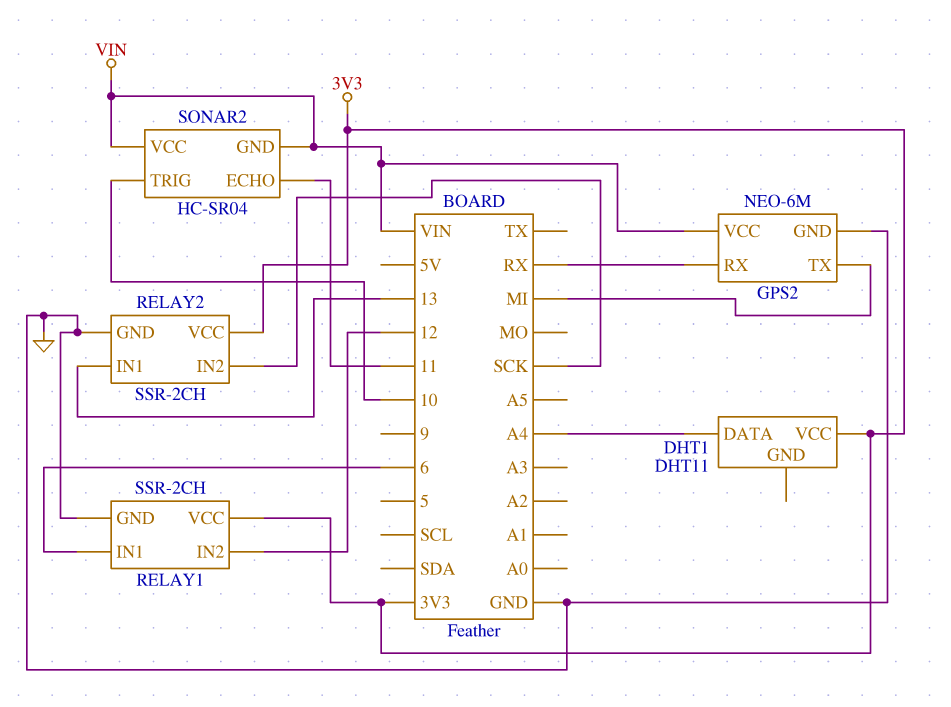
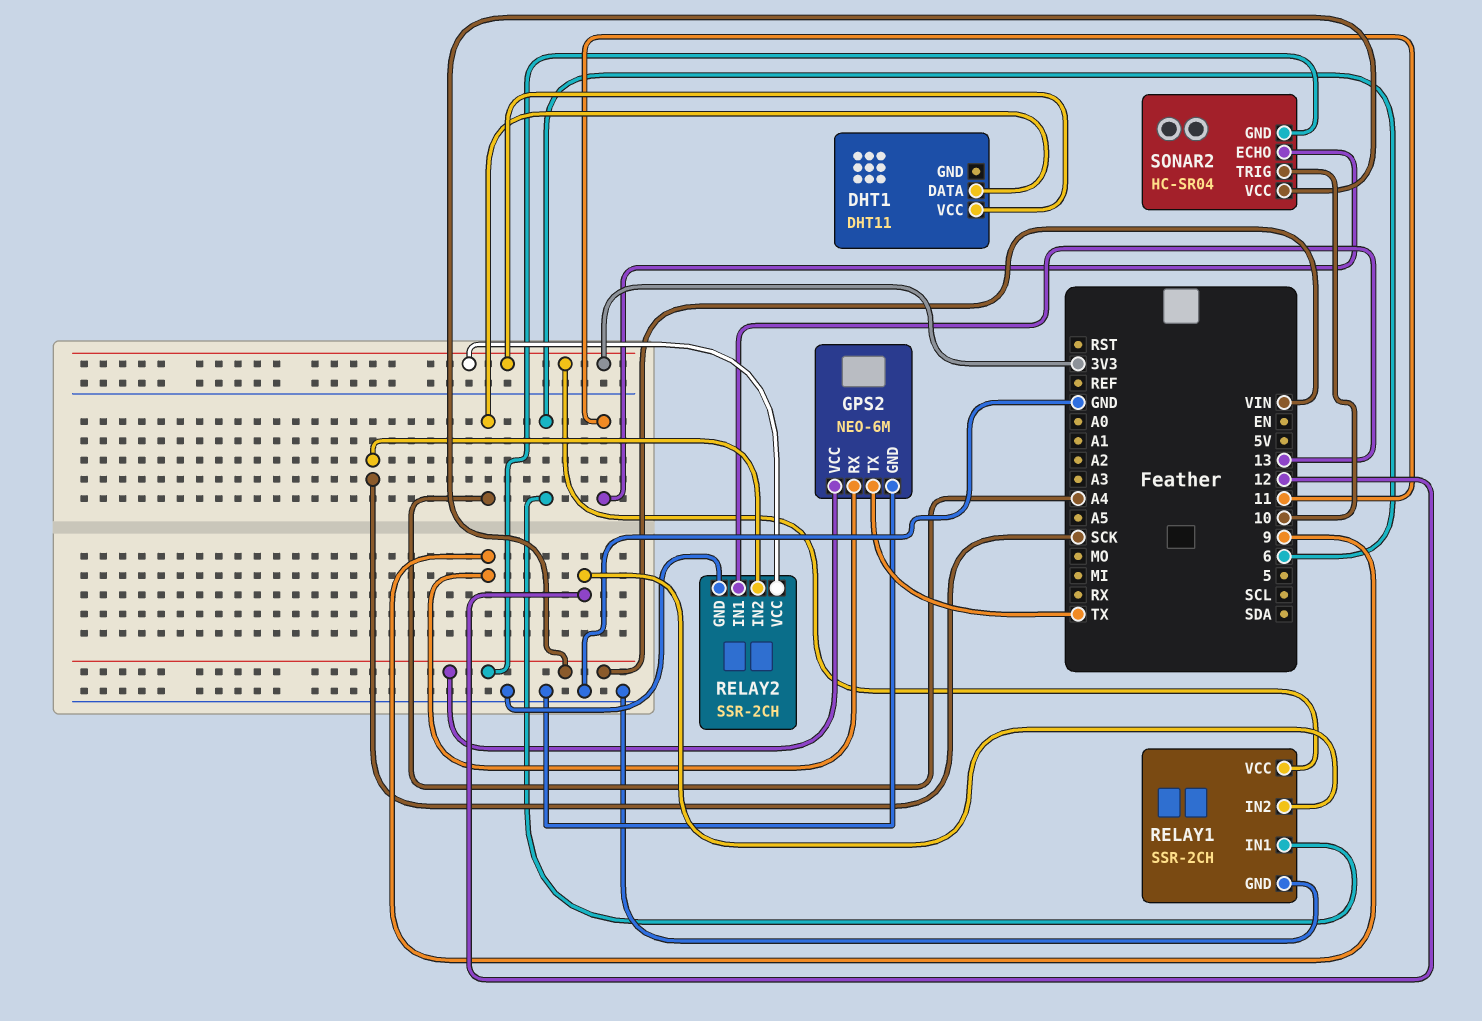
GPS2 pin RX: RX -> 9
GPS2 pin TX: MI -> TX

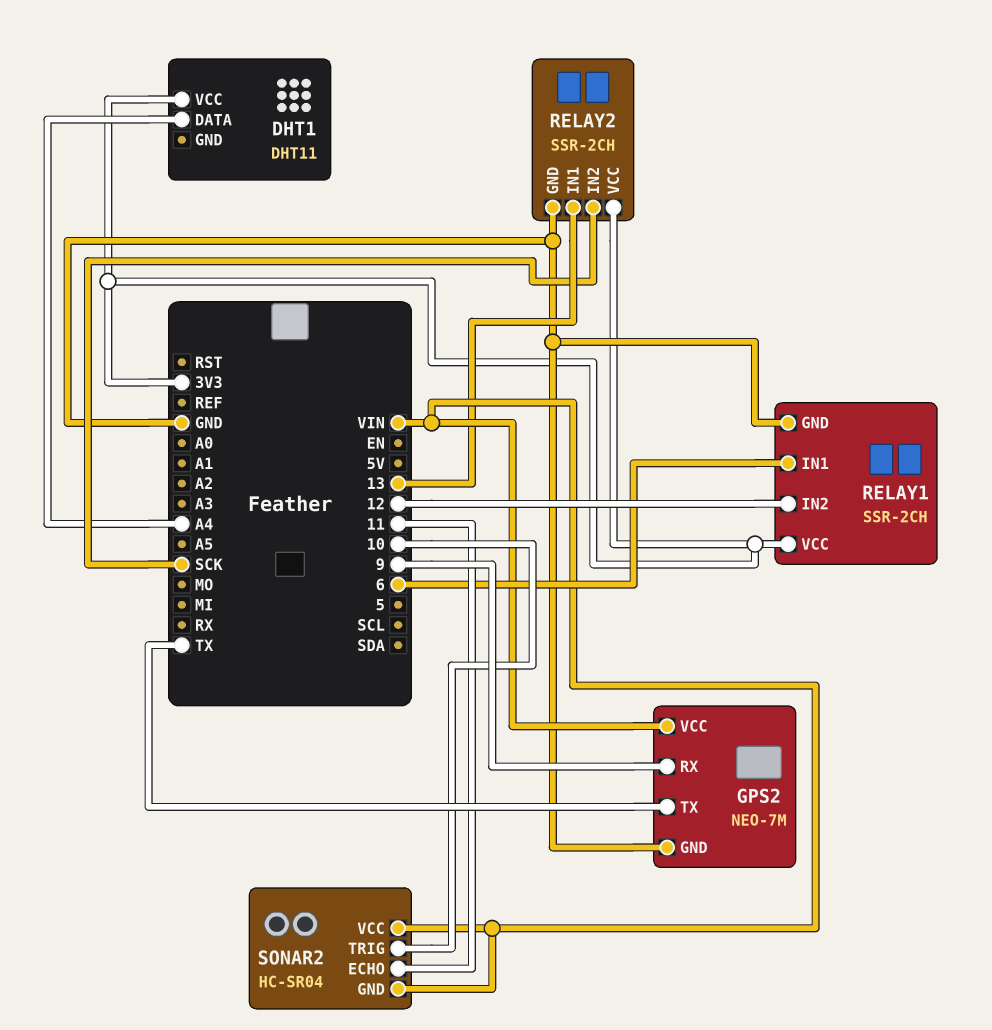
GPS2: NEO-6M -> NEO-7M

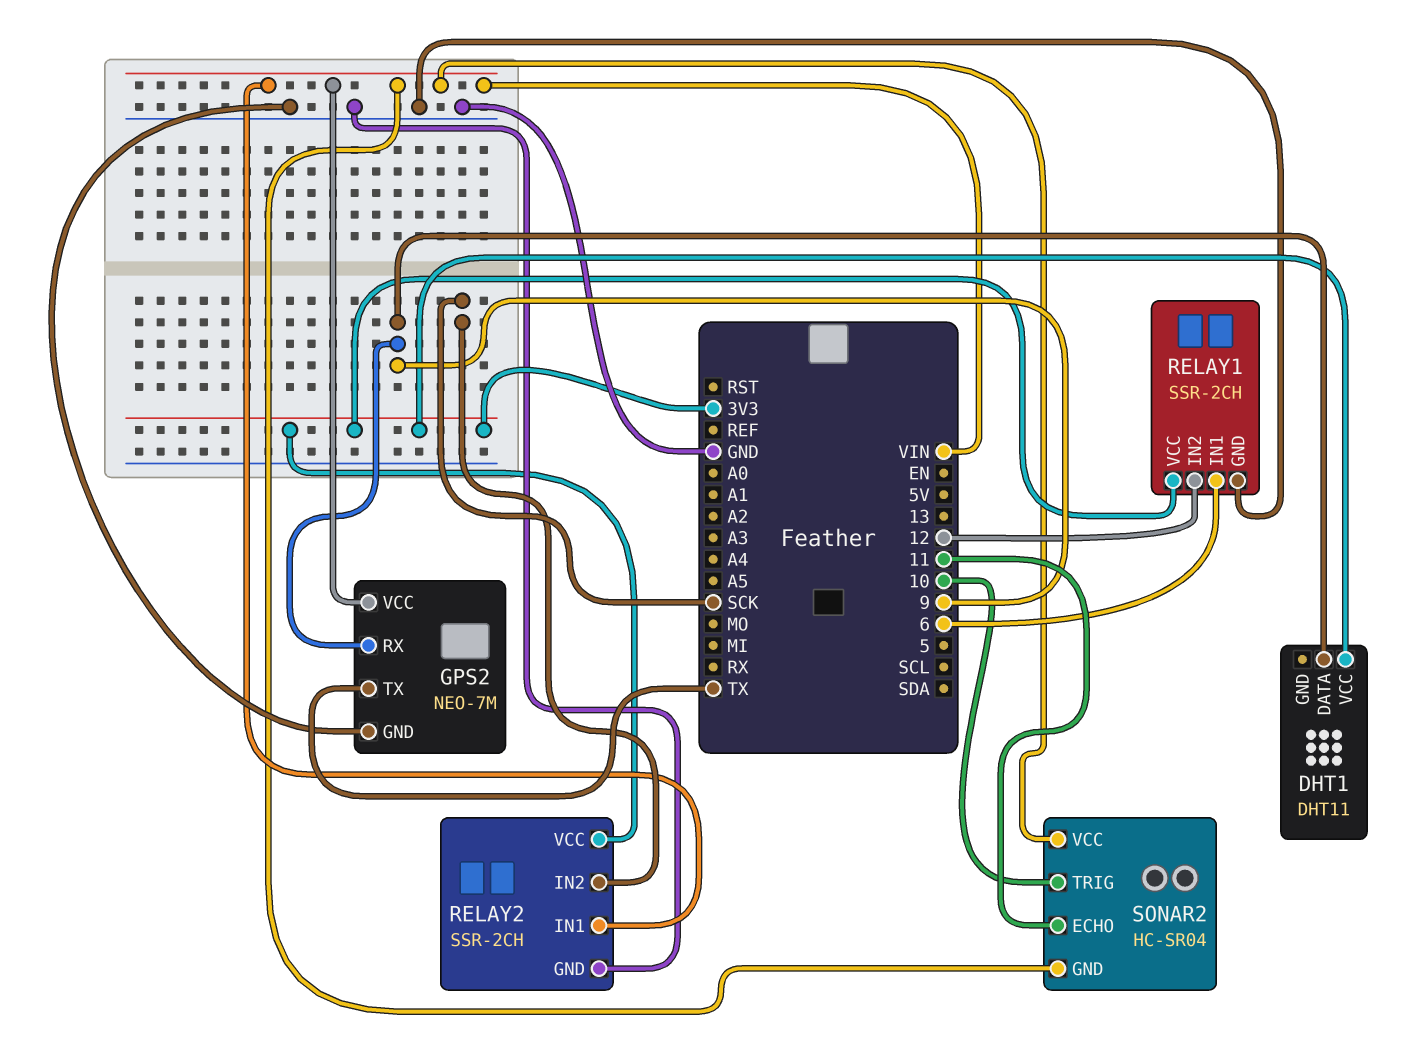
DHT1 pin DATA: A4 -> 9
RELAY2 pin IN1: 13 -> VIN

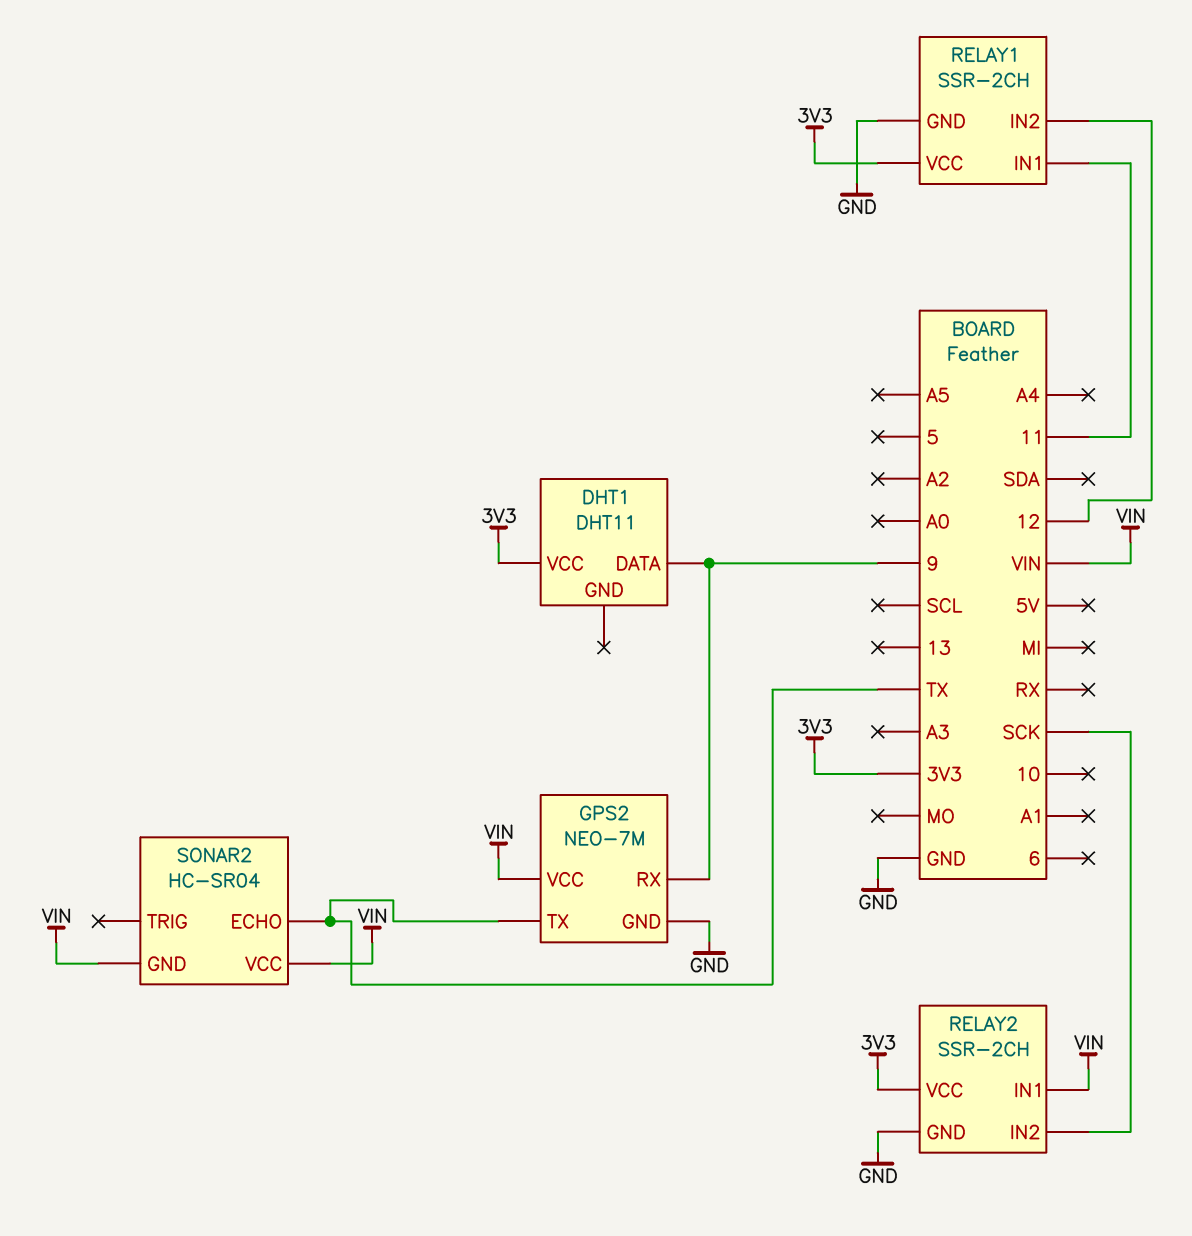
RELAY1 pin IN1: 6 -> 11
SONAR2 pin ECHO: 11 -> TX
SONAR2 pin TRIG: 10 -> none

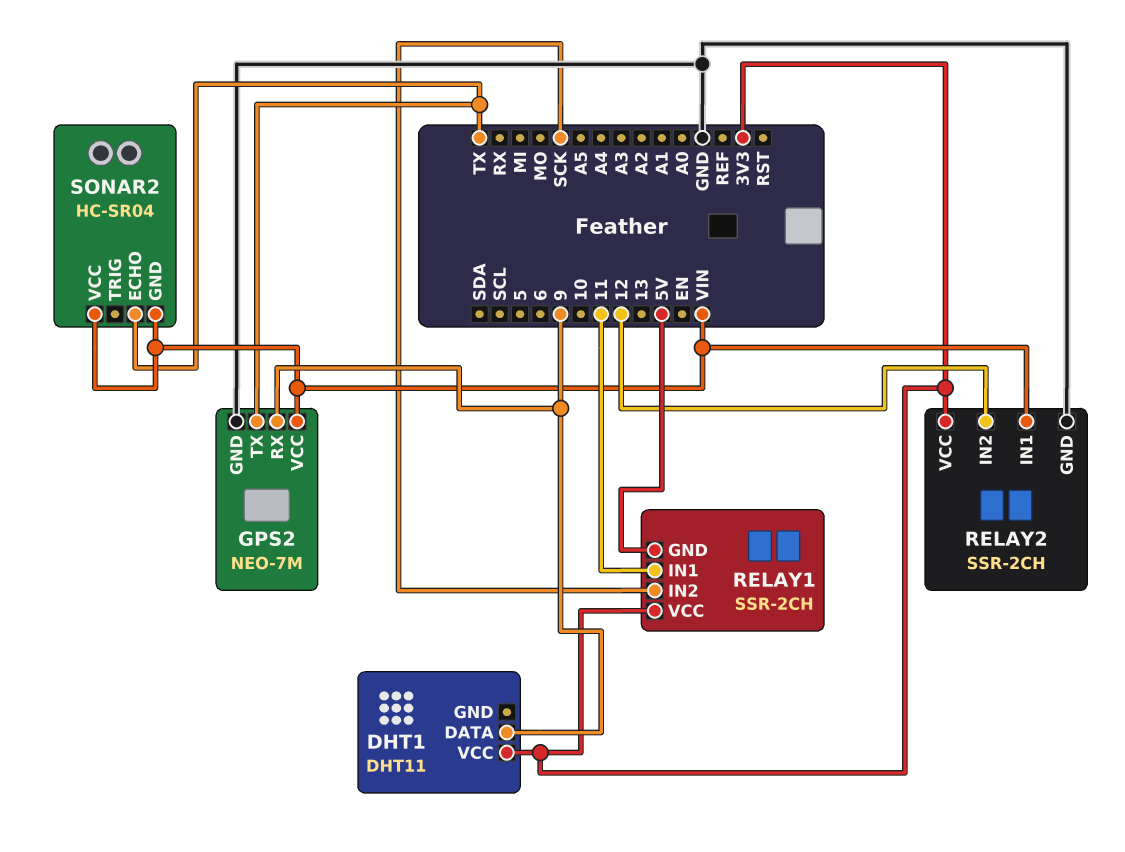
RELAY1 pin GND: GND -> 5V
RELAY1 pin IN2: 12 -> SCK
RELAY2 pin IN2: SCK -> 12

